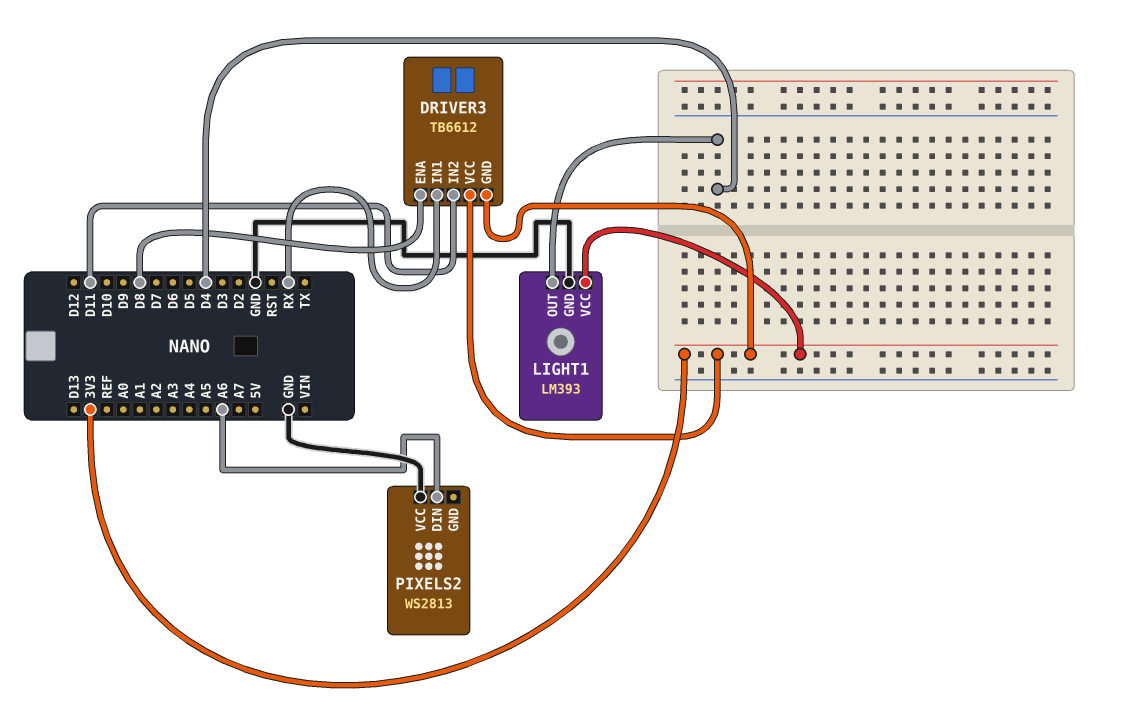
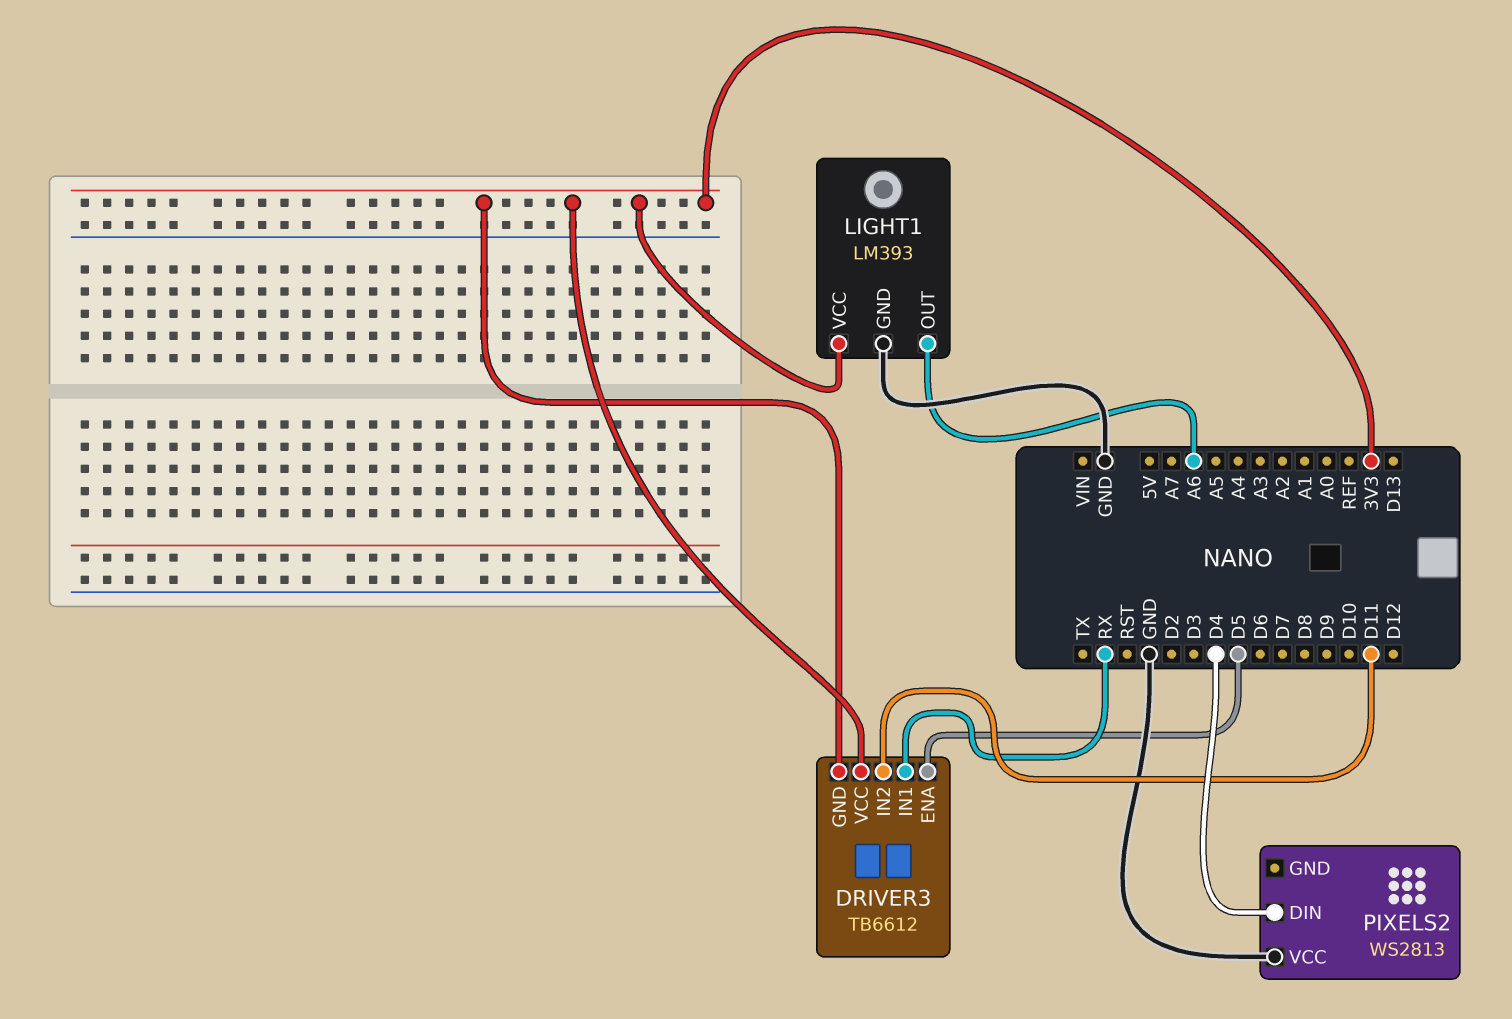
DRIVER3 pin ENA: D8 -> D5
LIGHT1 pin OUT: D4 -> A6
PIXELS2 pin DIN: A6 -> D4

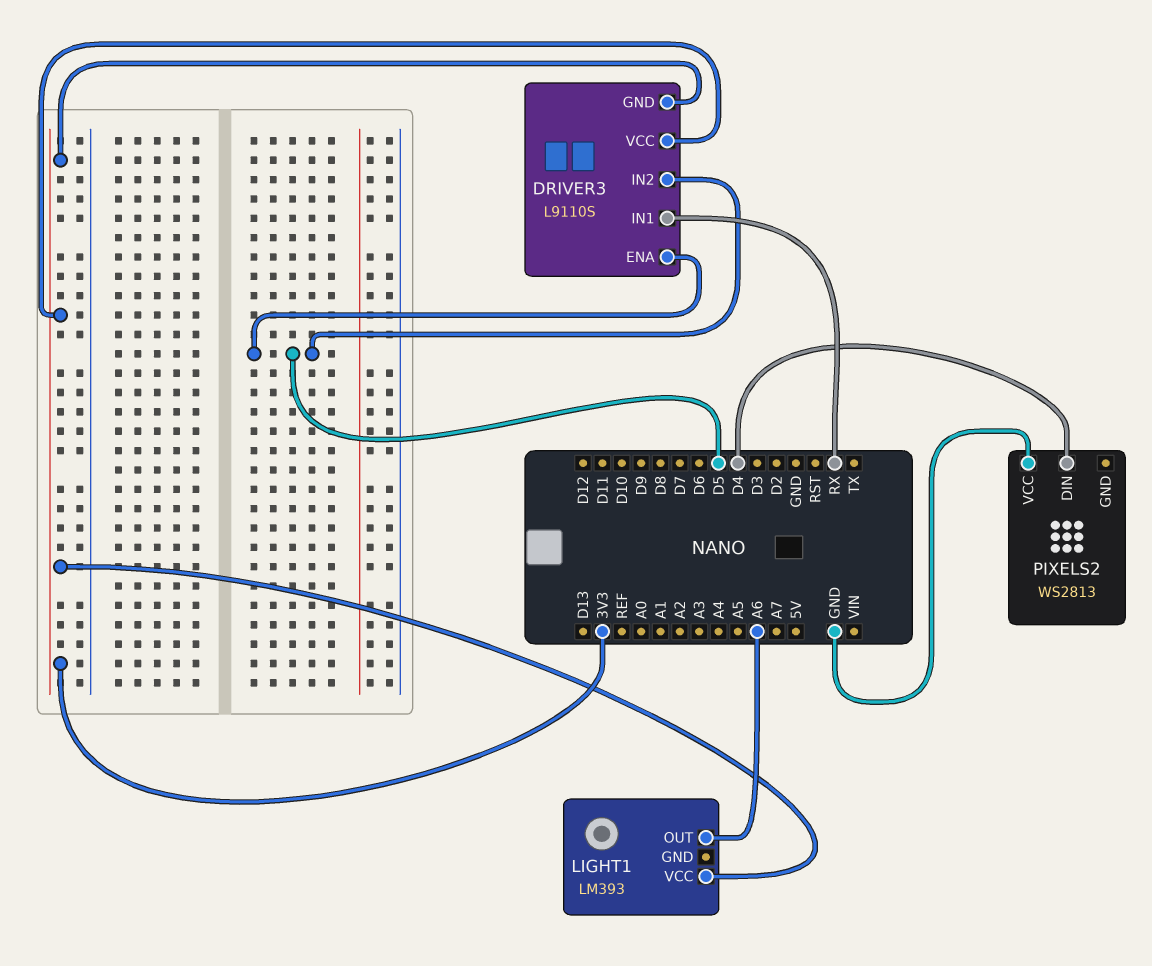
DRIVER3: TB6612 -> L9110S
DRIVER3 pin IN2: D11 -> D5
LIGHT1 pin GND: GND -> none

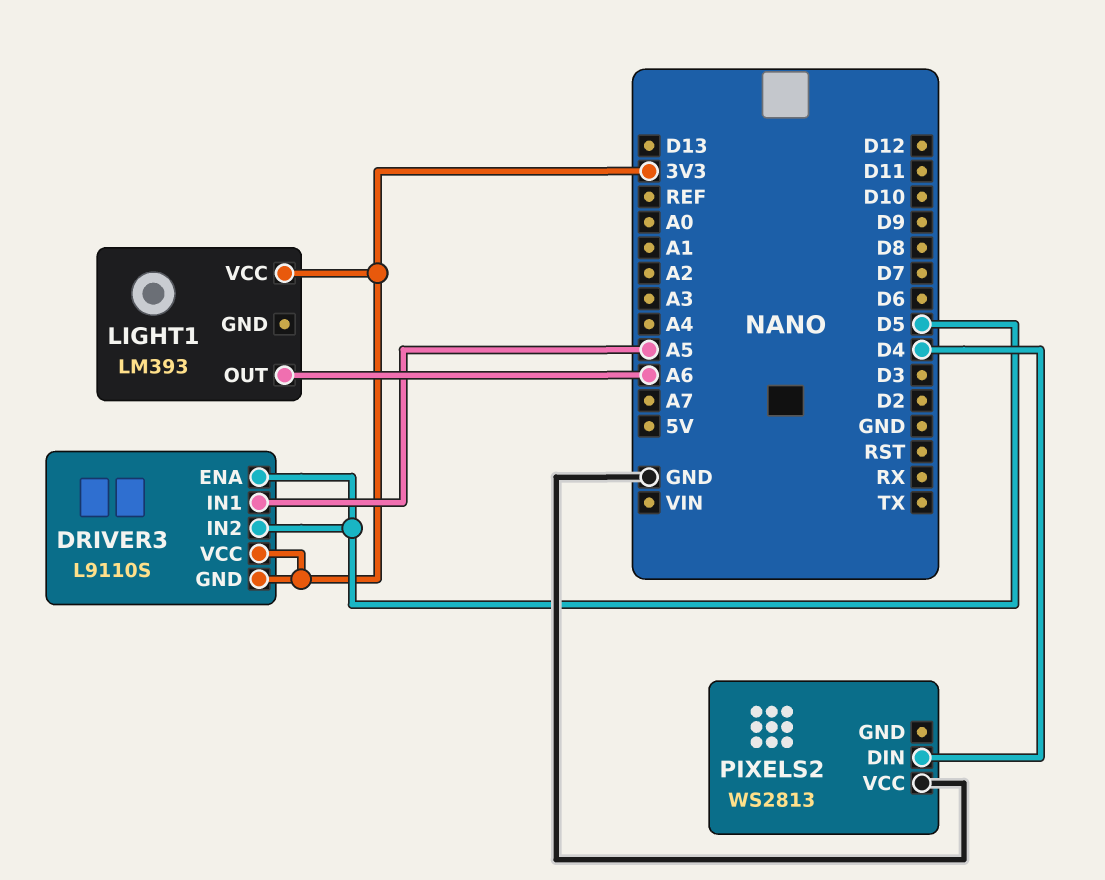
DRIVER3 pin IN1: RX -> A5

